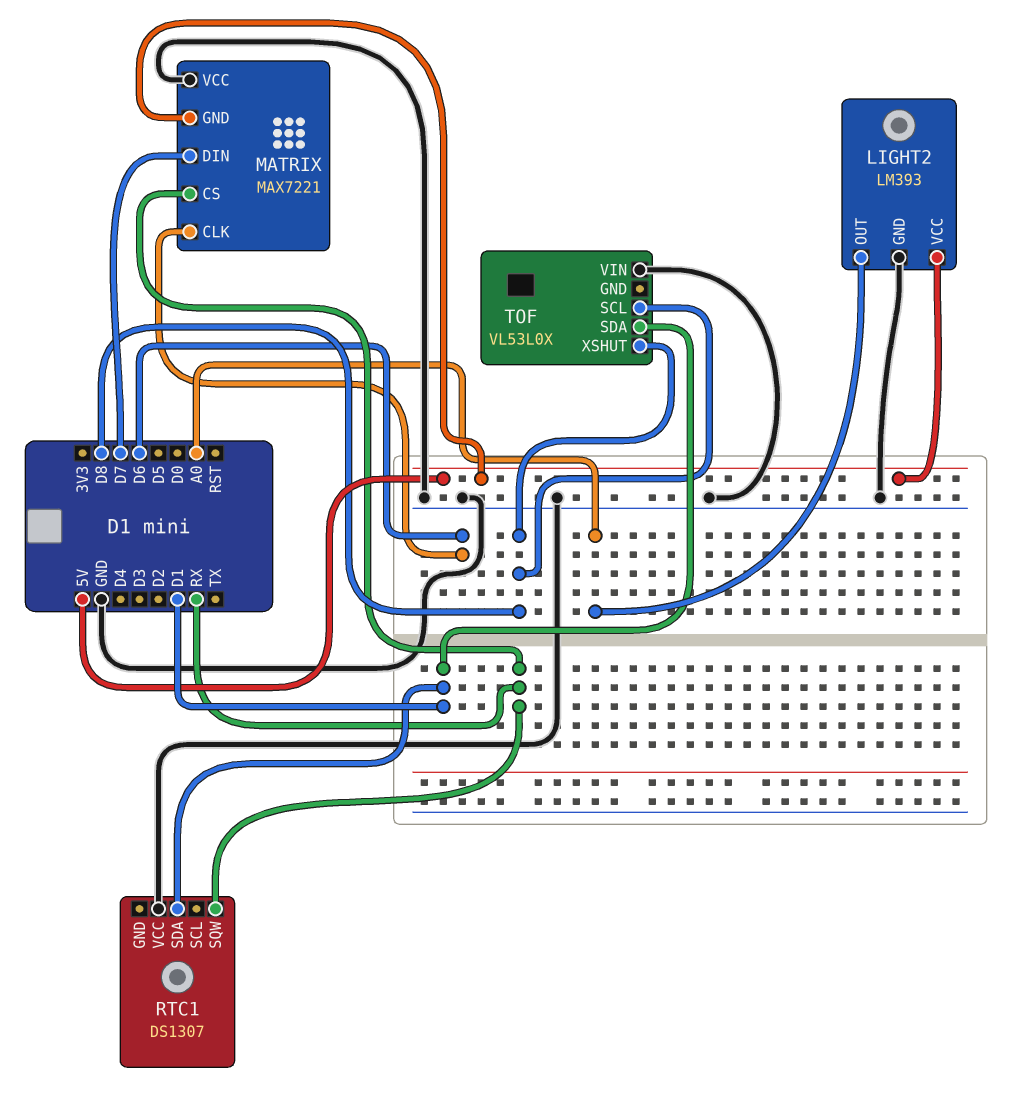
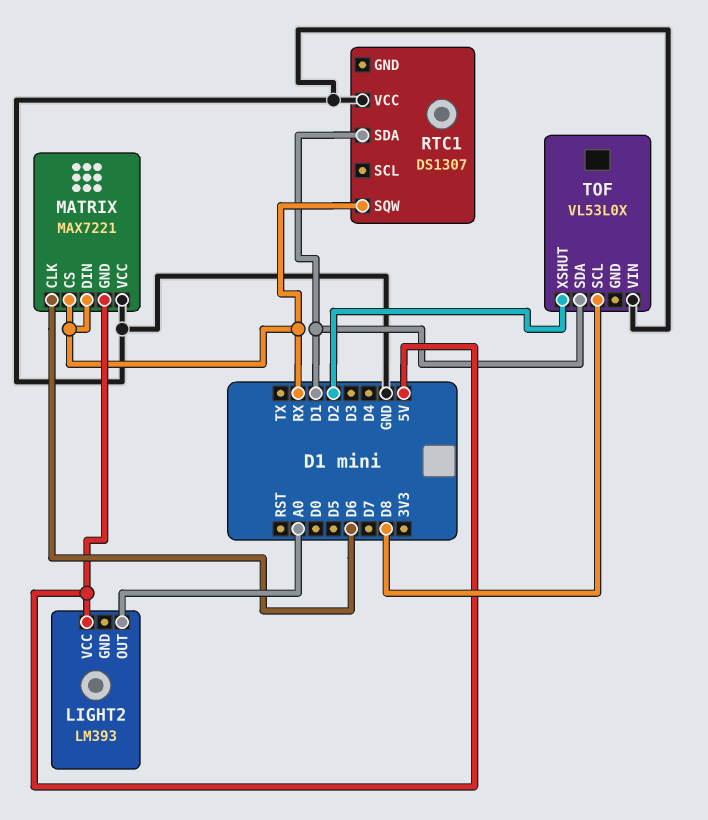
LIGHT2 pin GND: GND -> none
MATRIX pin DIN: D7 -> RX
TOF pin XSHUT: D8 -> D2

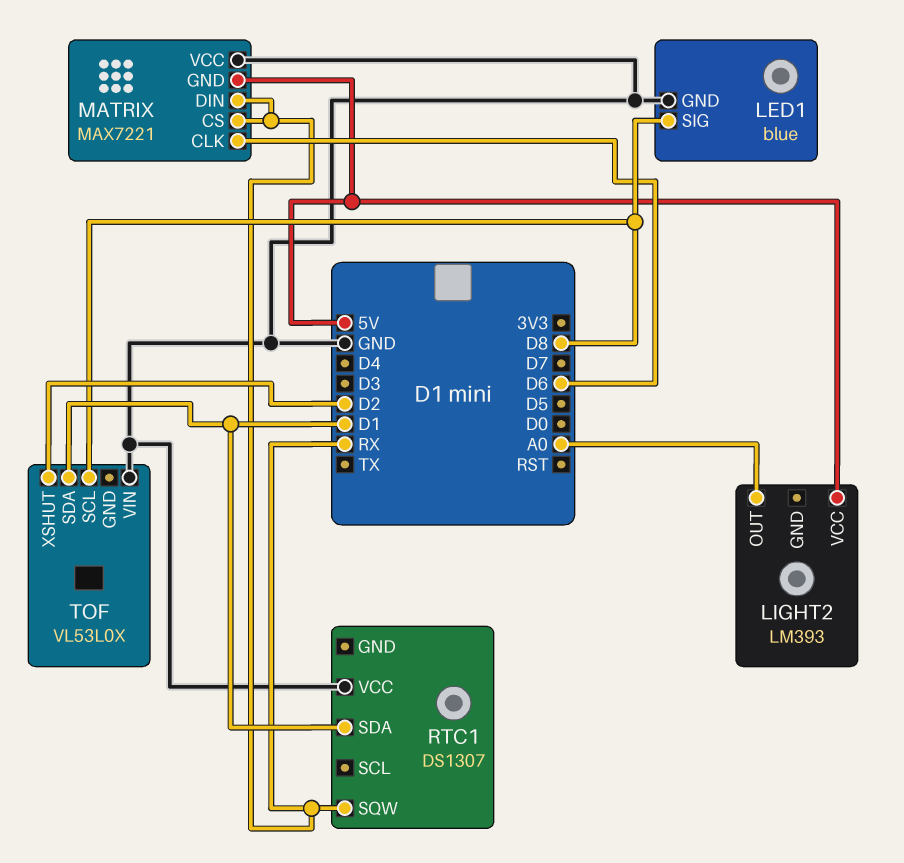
LED1: none -> blue
LED1 pin GND: none -> GND
LED1 pin SIG: none -> D8

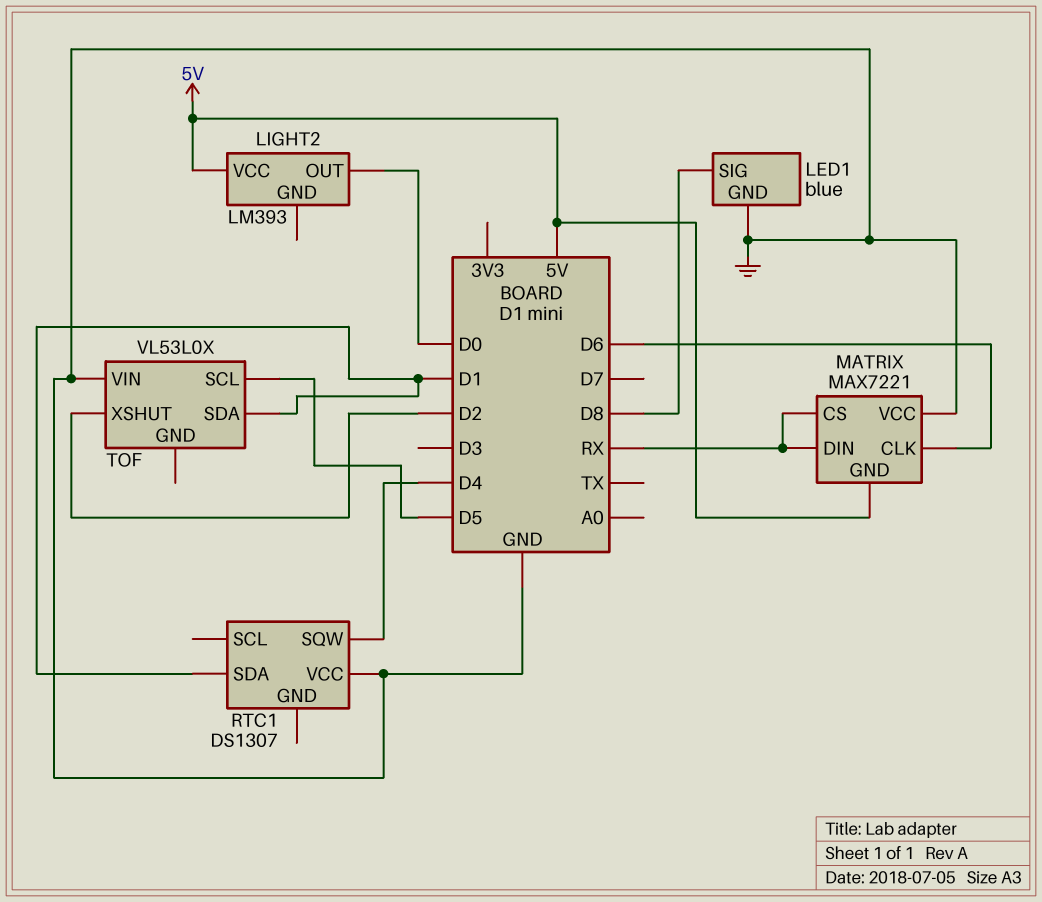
LIGHT2 pin OUT: A0 -> D0
RTC1 pin SQW: RX -> D4
TOF pin SCL: D8 -> D5

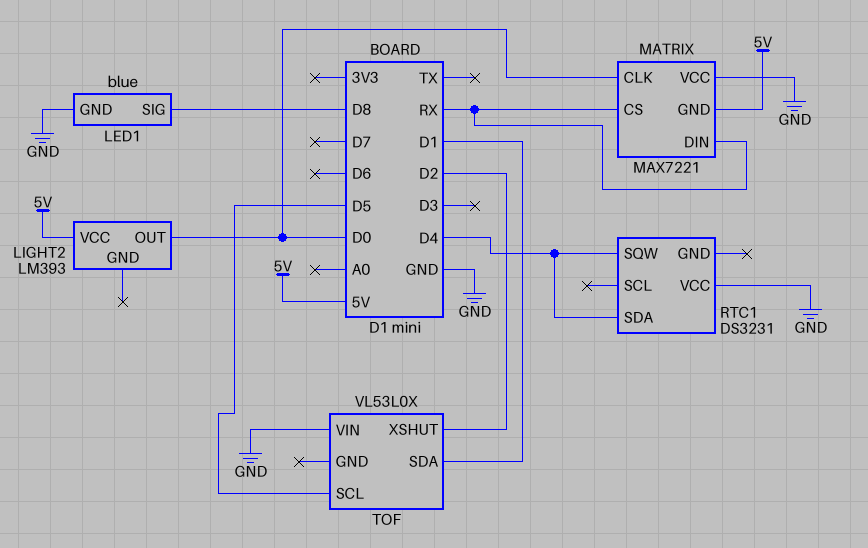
MATRIX pin CLK: D6 -> D0
RTC1: DS1307 -> DS3231
RTC1 pin SDA: D1 -> D4

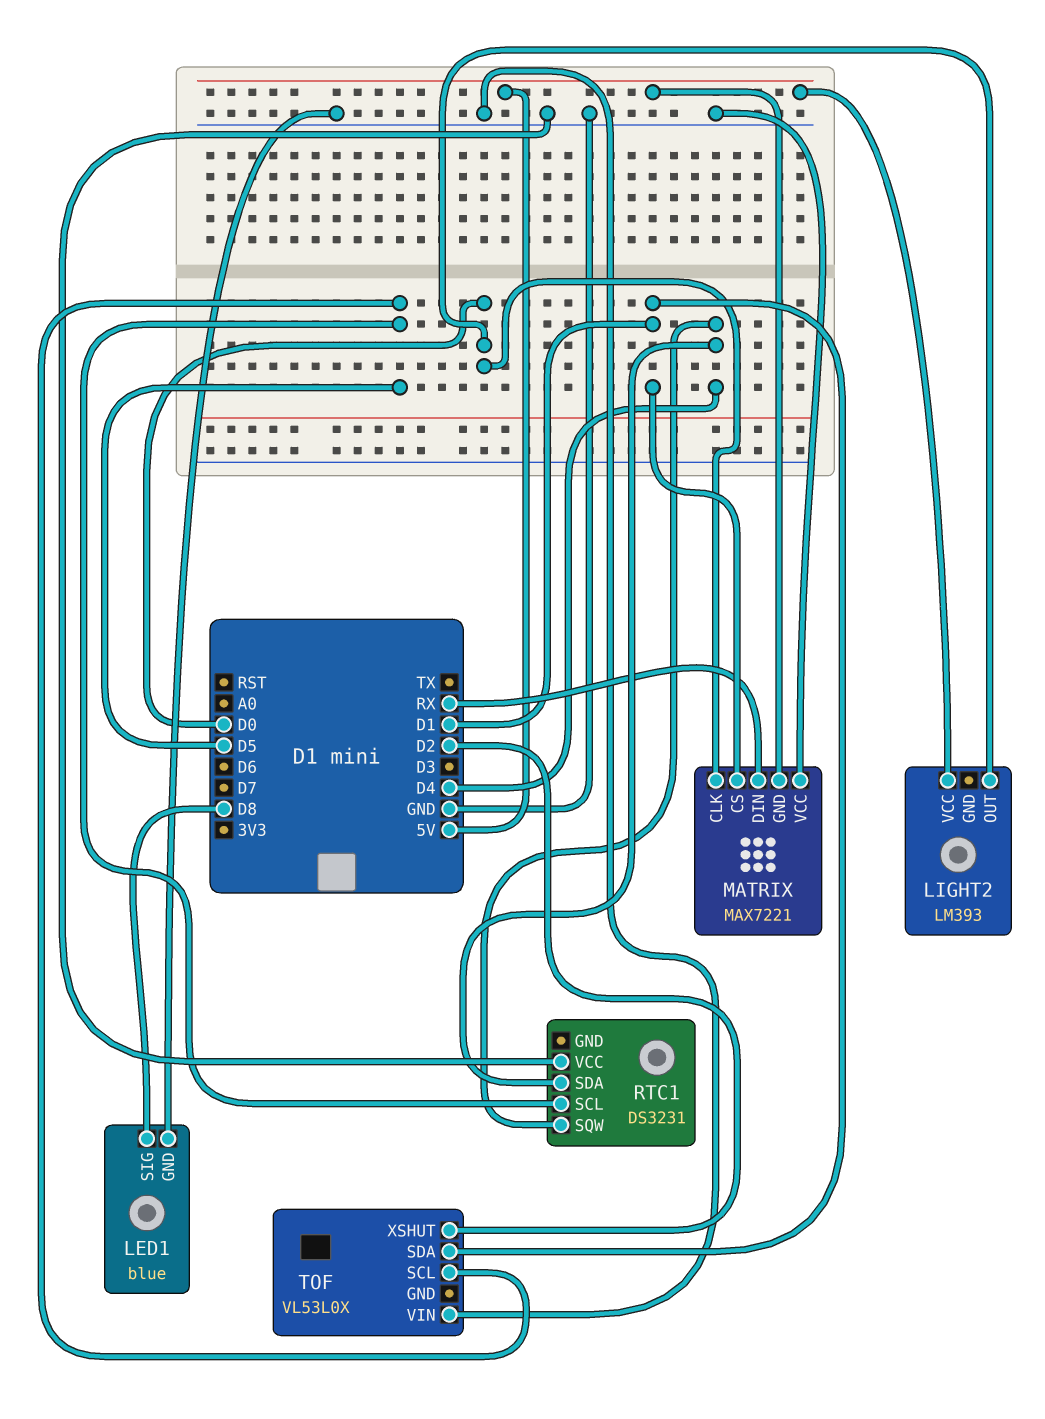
MATRIX pin CS: RX -> D1
RTC1 pin SCL: none -> D5

